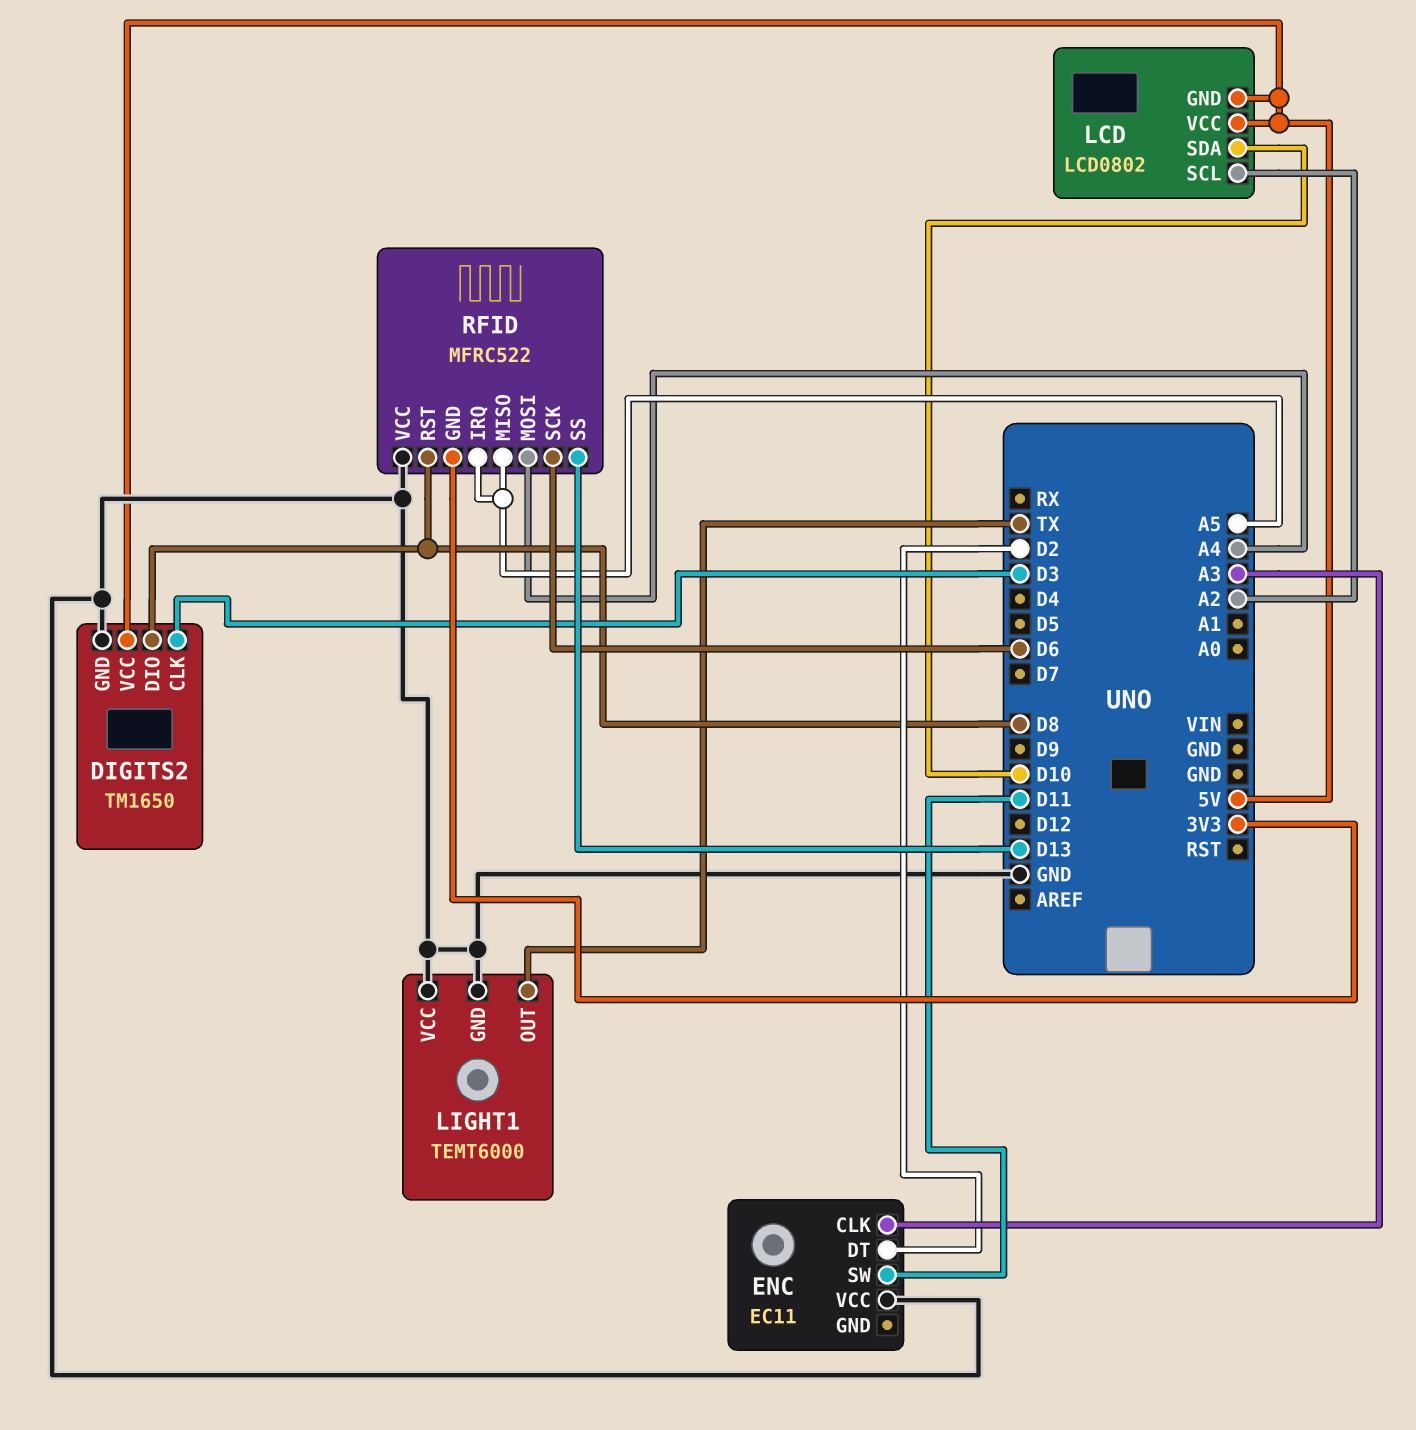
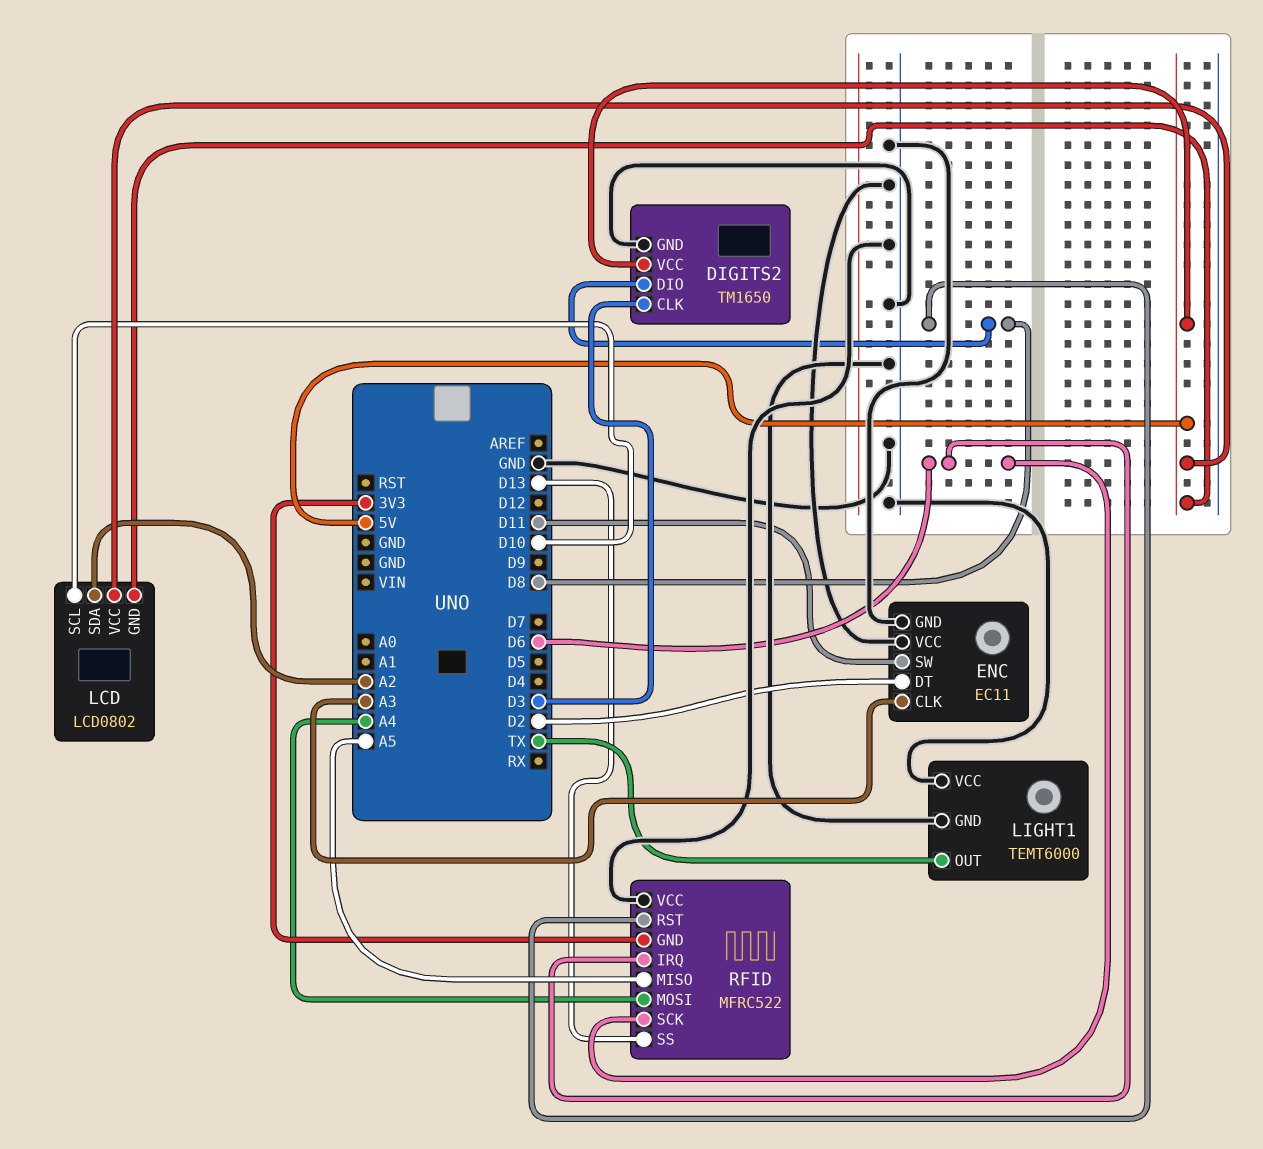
ENC pin GND: none -> GND
LCD pin SCL: A2 -> D10
LCD pin SDA: D10 -> A2
RFID pin IRQ: A5 -> D6

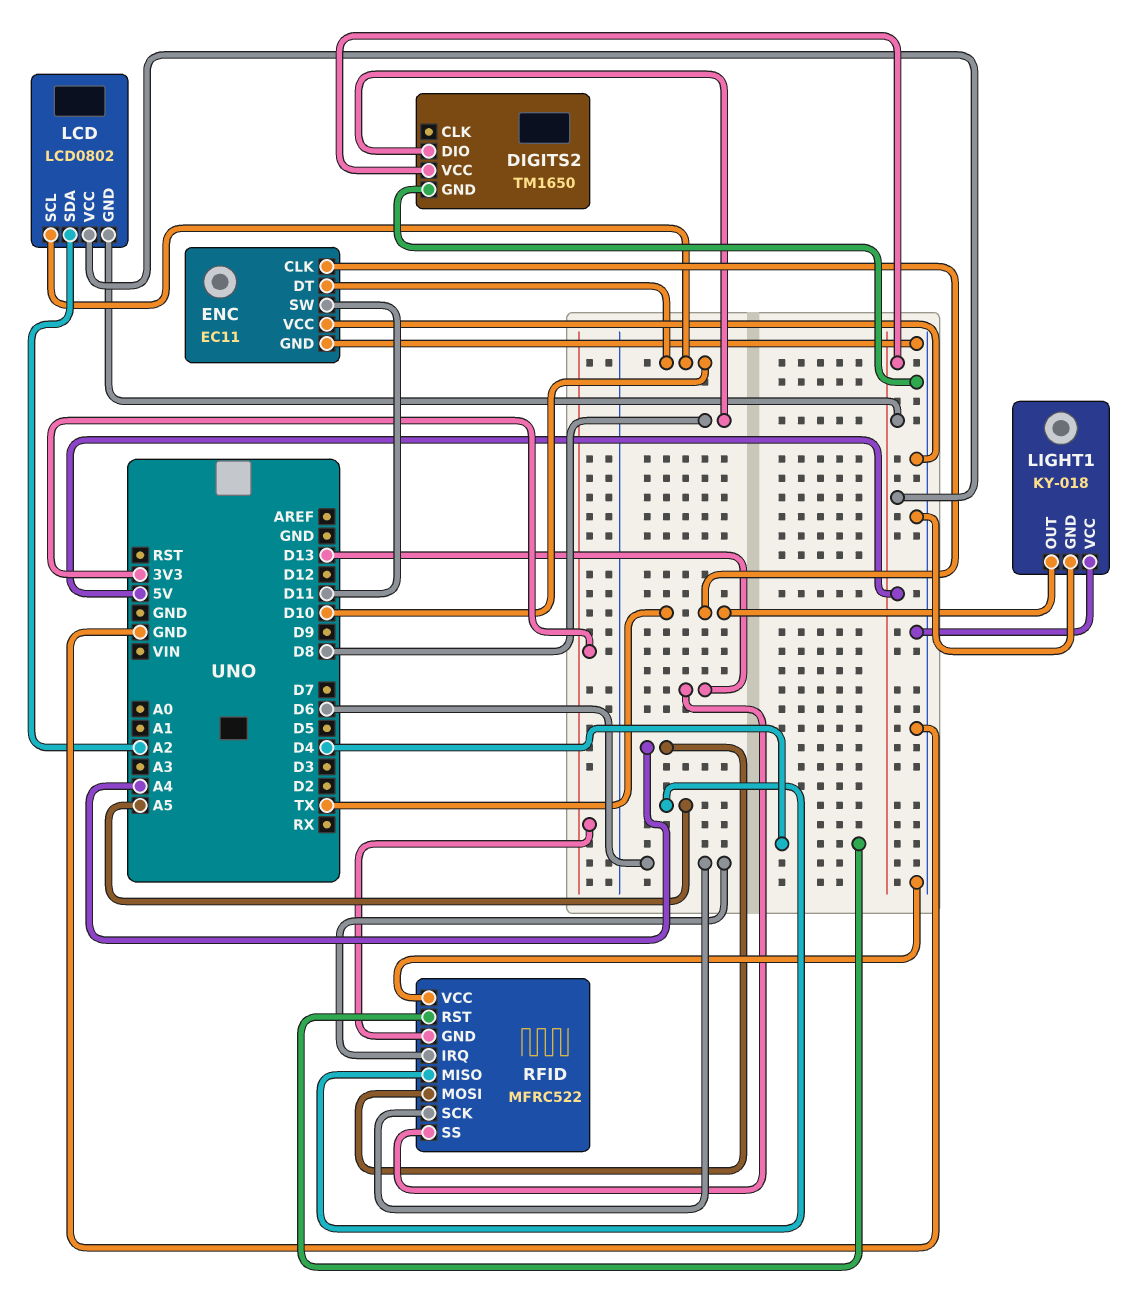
DIGITS2 pin CLK: D3 -> none
ENC pin CLK: A3 -> TX
ENC pin DT: D2 -> D10
LIGHT1: TEMT6000 -> KY-018
RFID pin RST: D8 -> D4

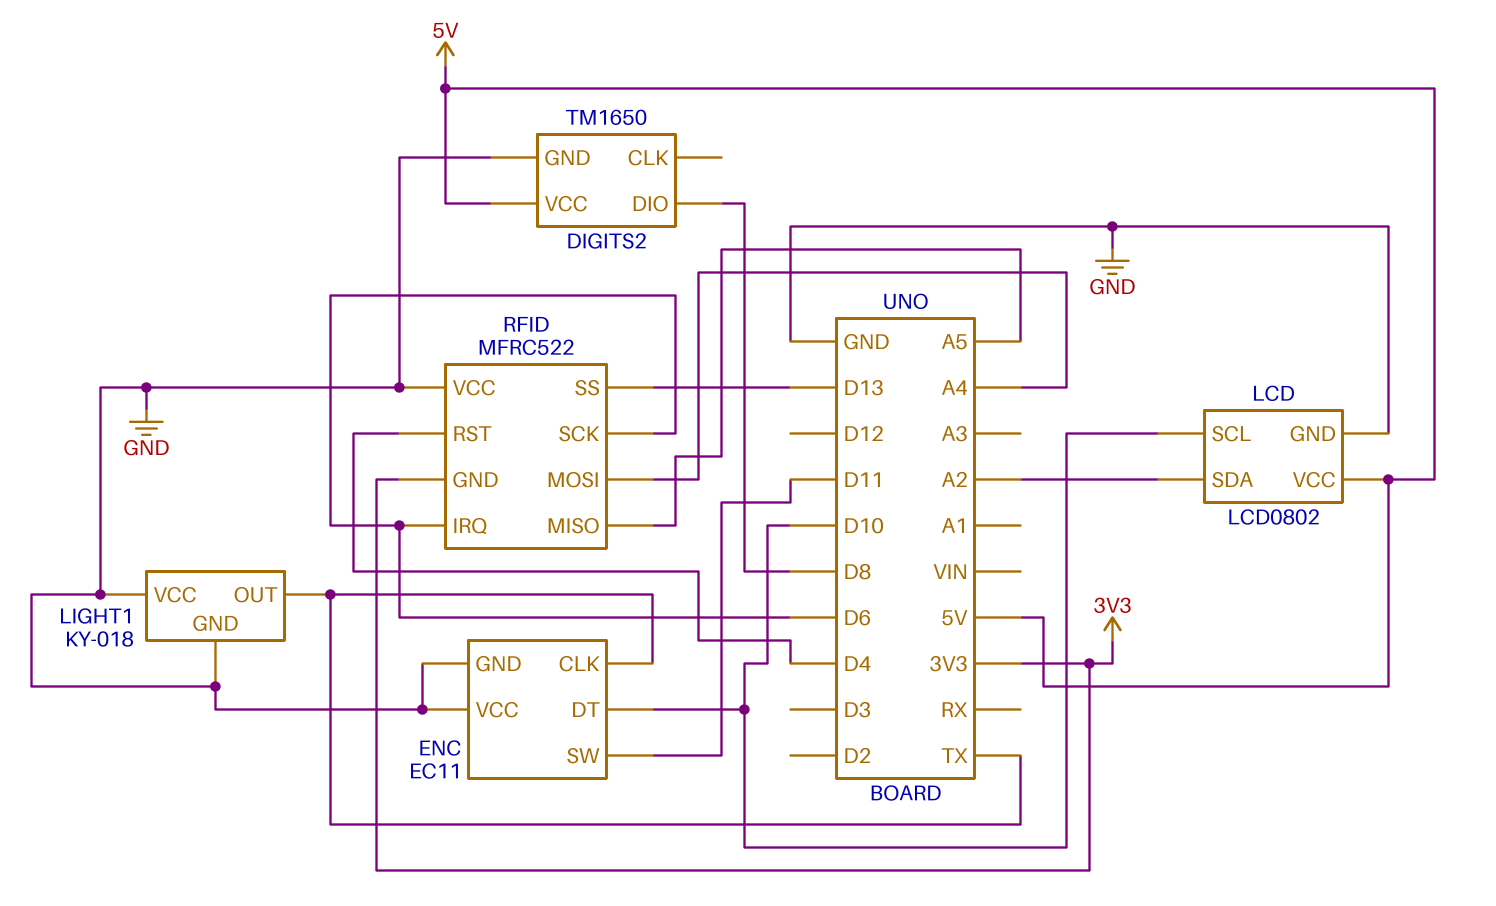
LCD pin GND: 5V -> GND

